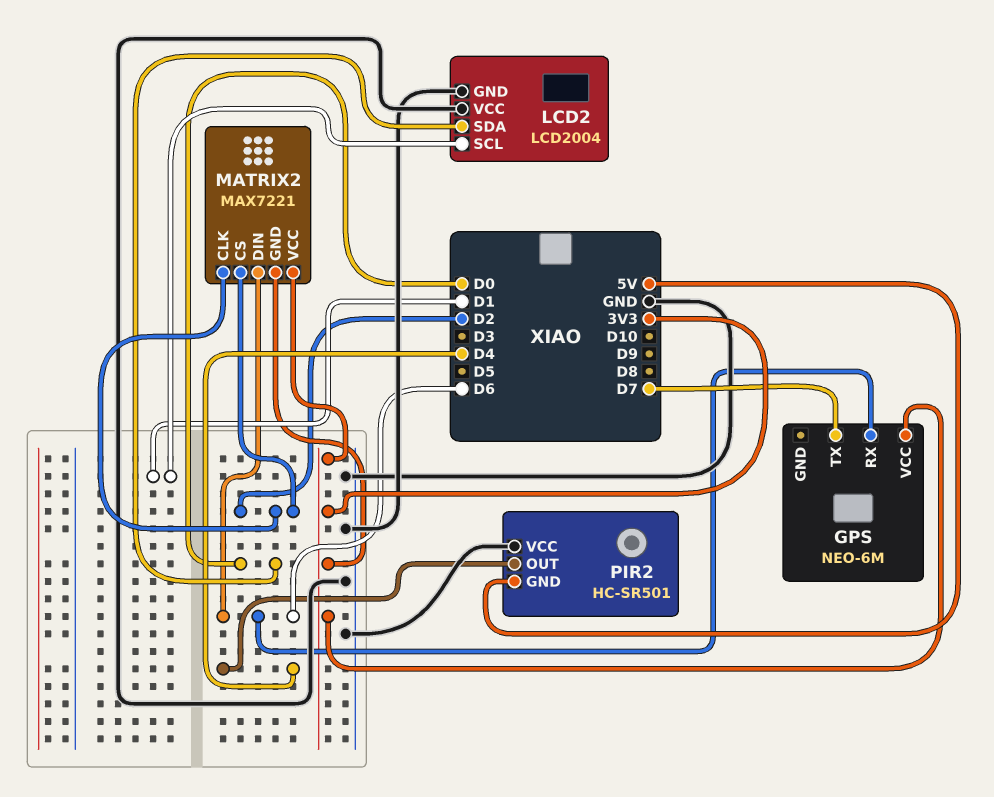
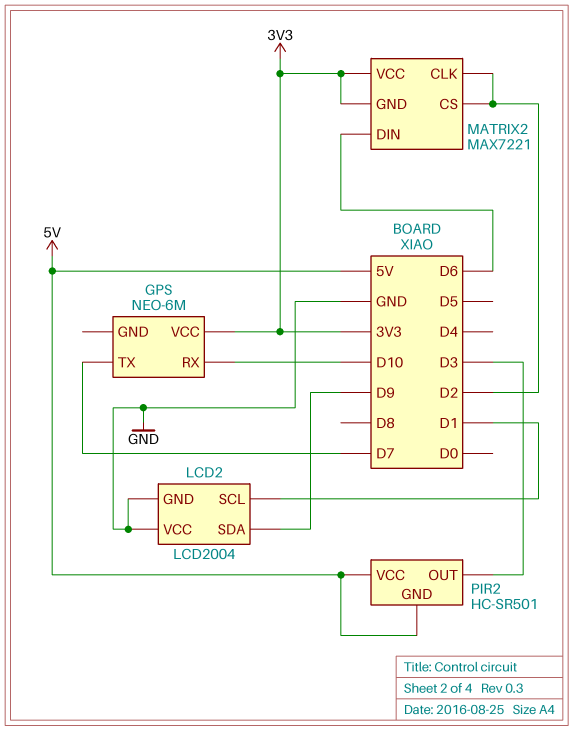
GPS pin RX: D6 -> D10
LCD2 pin SDA: D0 -> D9
PIR2 pin OUT: D4 -> D3
PIR2 pin VCC: GND -> 5V

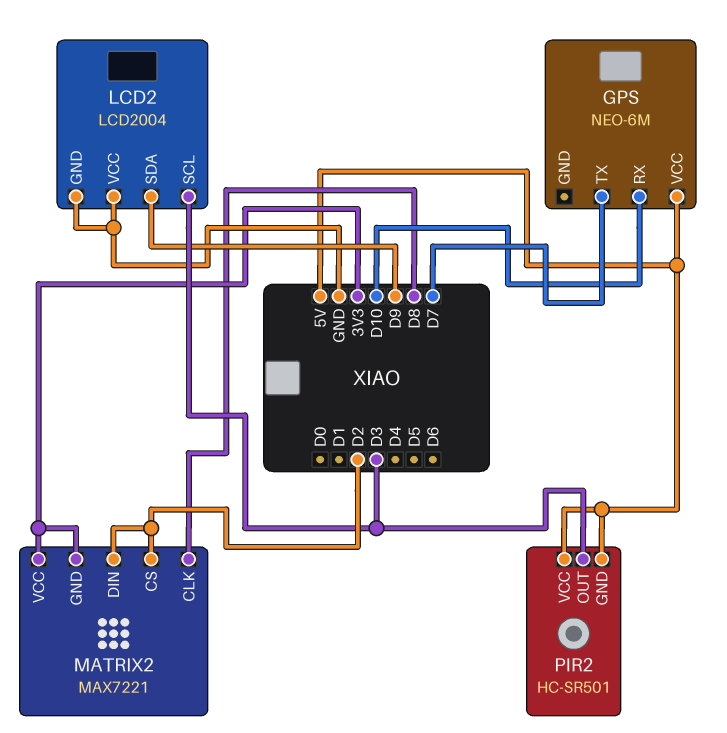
GPS pin VCC: 3V3 -> 5V
LCD2 pin SCL: D1 -> D3
MATRIX2 pin CLK: D2 -> D8
MATRIX2 pin DIN: D6 -> D2

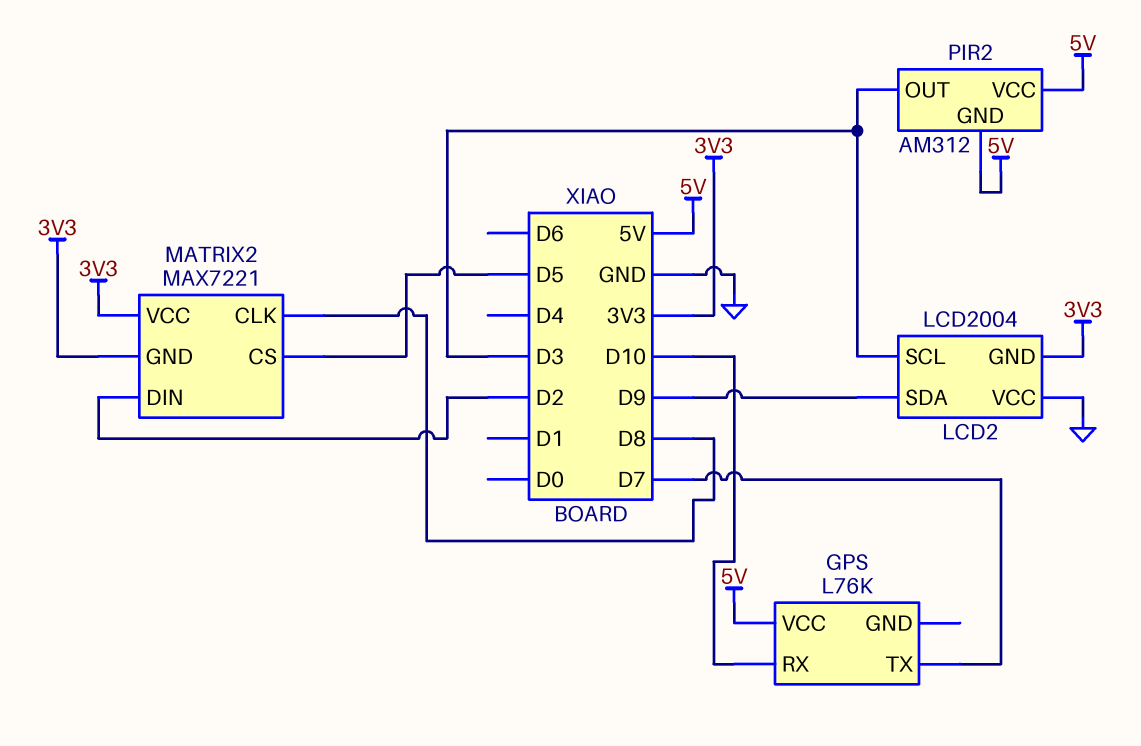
GPS: NEO-6M -> L76K
LCD2 pin GND: GND -> 3V3
MATRIX2 pin CS: D2 -> D5
PIR2: HC-SR501 -> AM312

